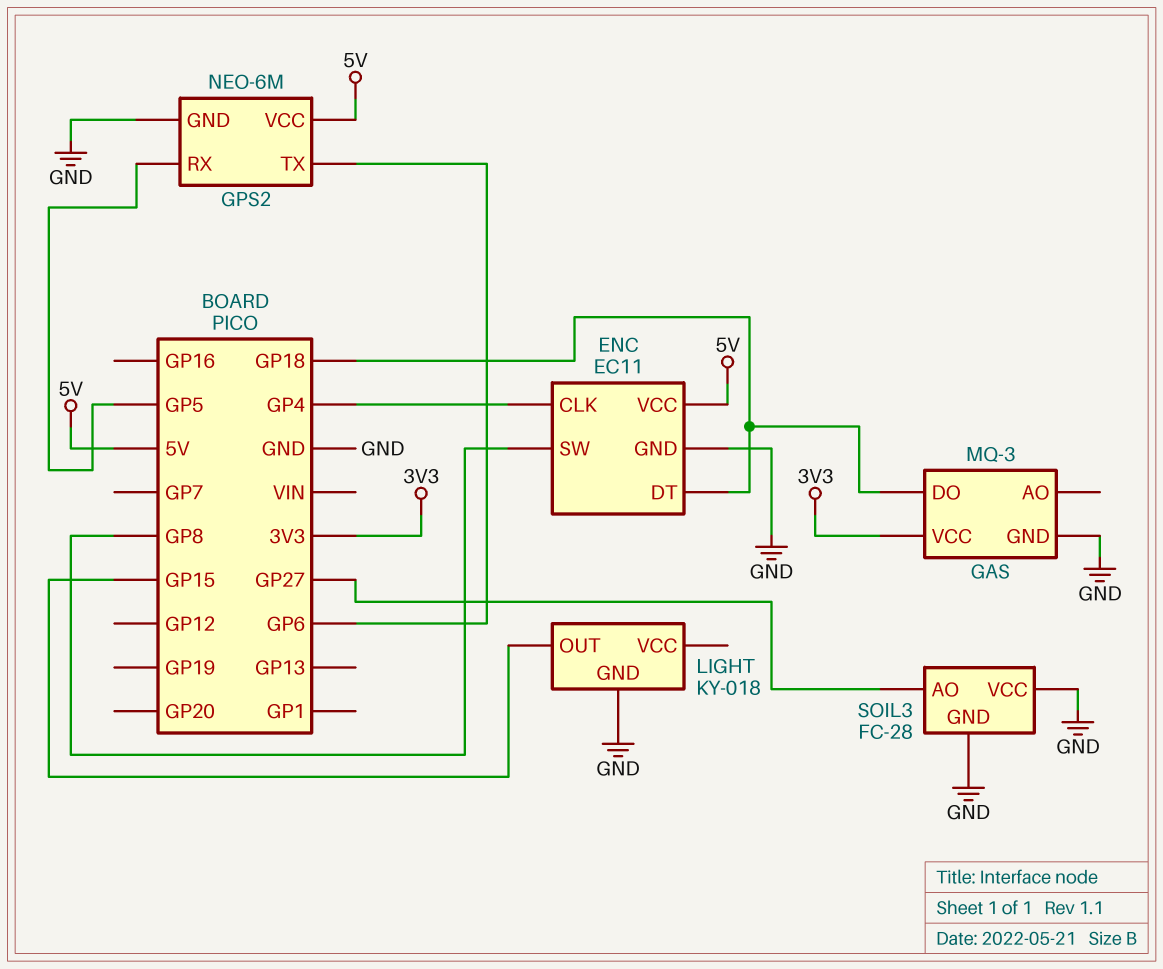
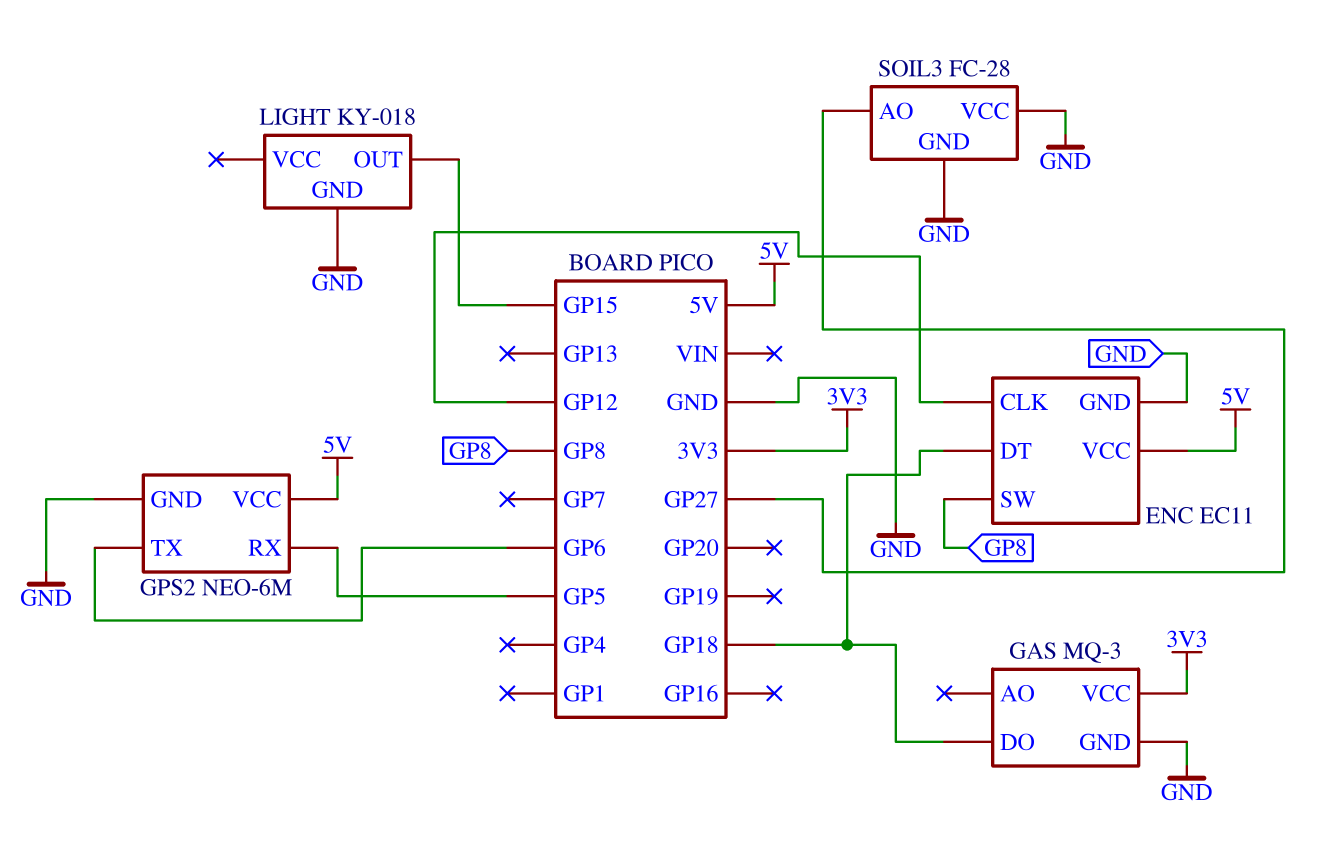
ENC pin CLK: GP4 -> GP12

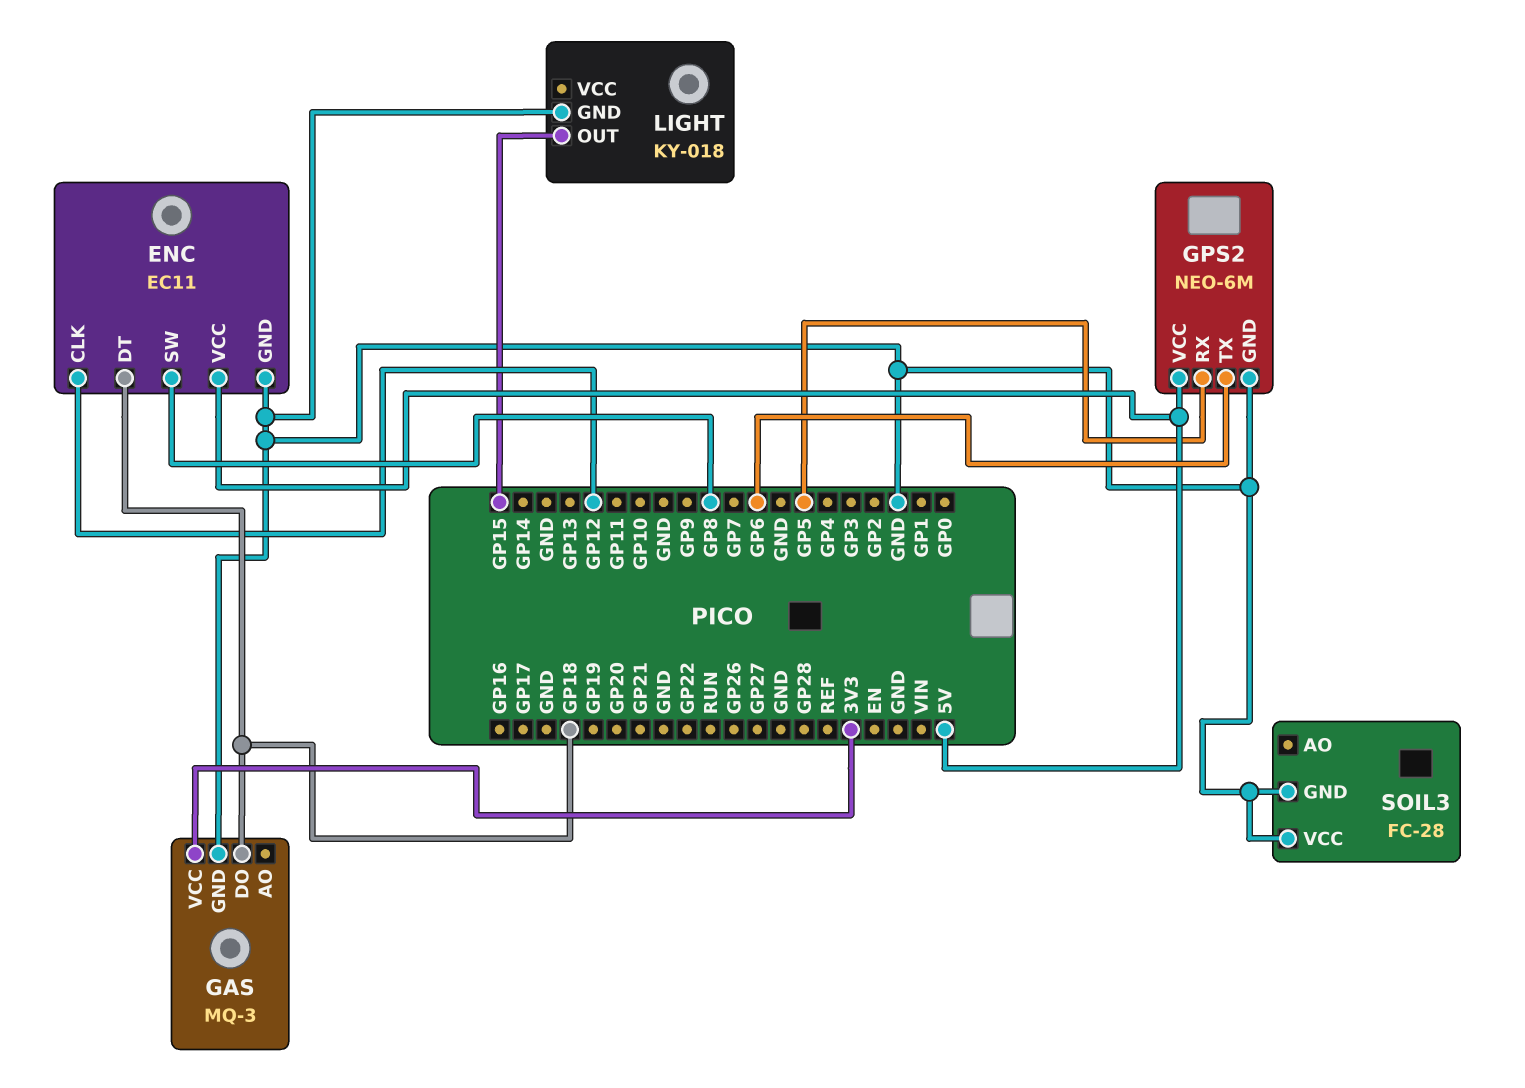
SOIL3 pin AO: GP27 -> none

